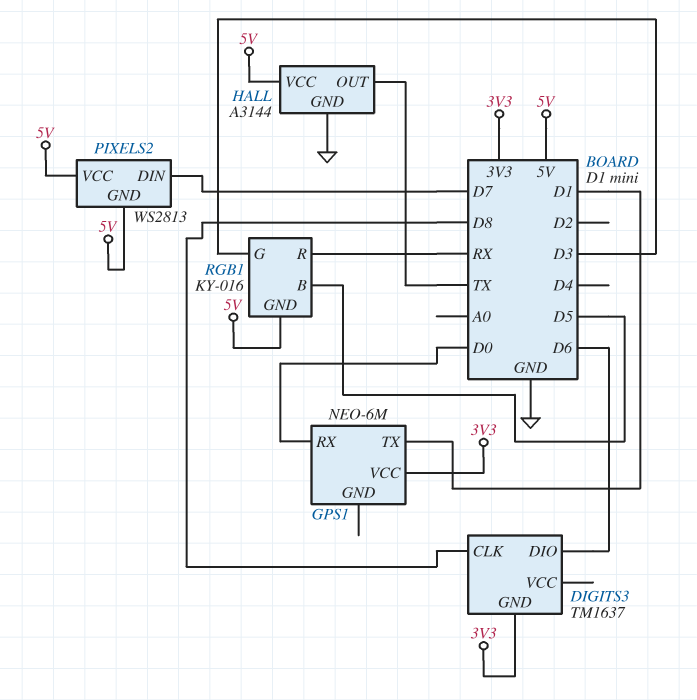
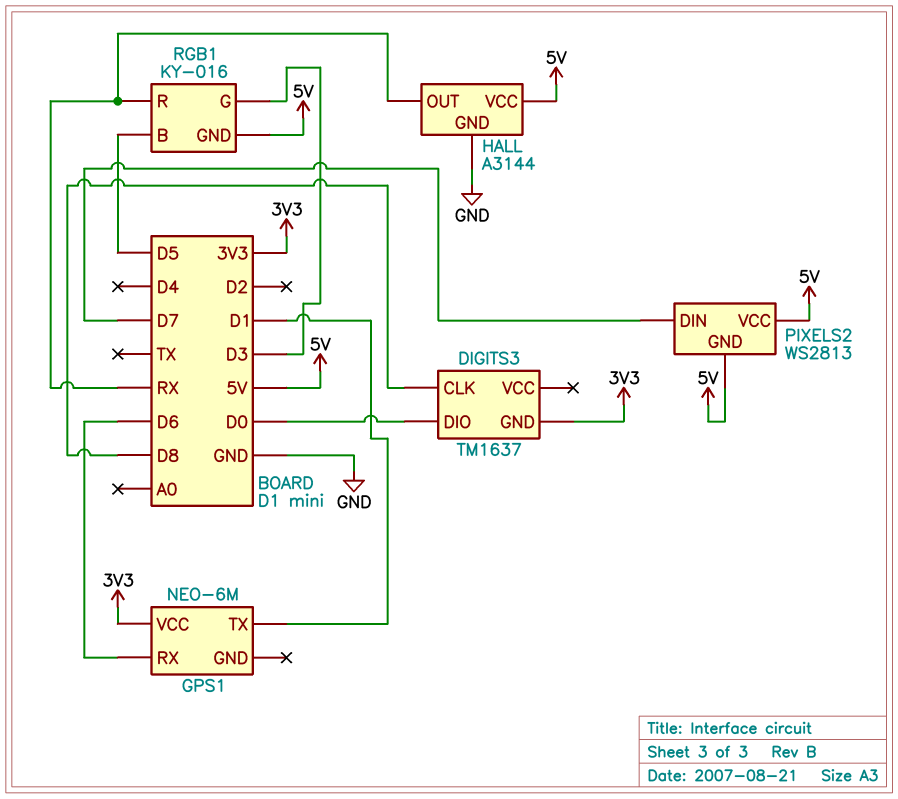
DIGITS3 pin DIO: D6 -> D0
GPS1 pin RX: D0 -> D6
HALL pin OUT: TX -> RX

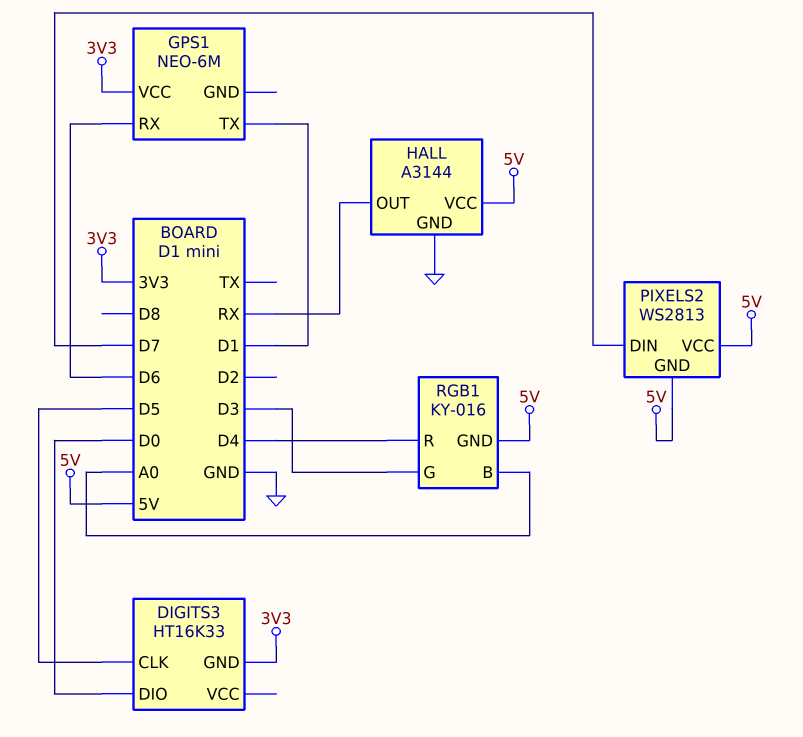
DIGITS3: TM1637 -> HT16K33
DIGITS3 pin CLK: D8 -> D5
RGB1 pin B: D5 -> A0
RGB1 pin R: RX -> D4

